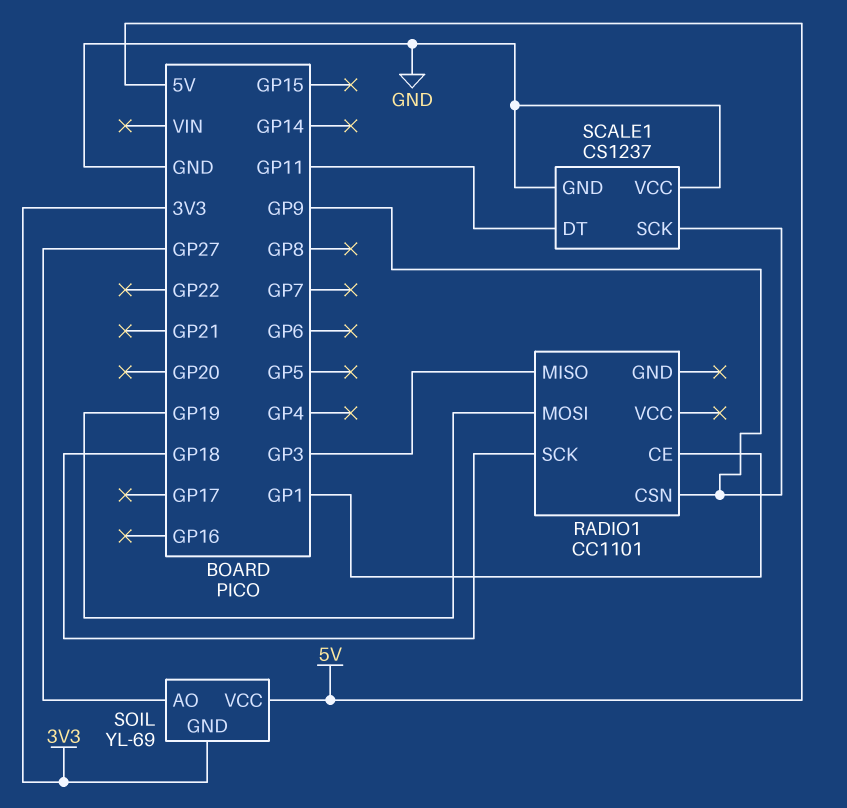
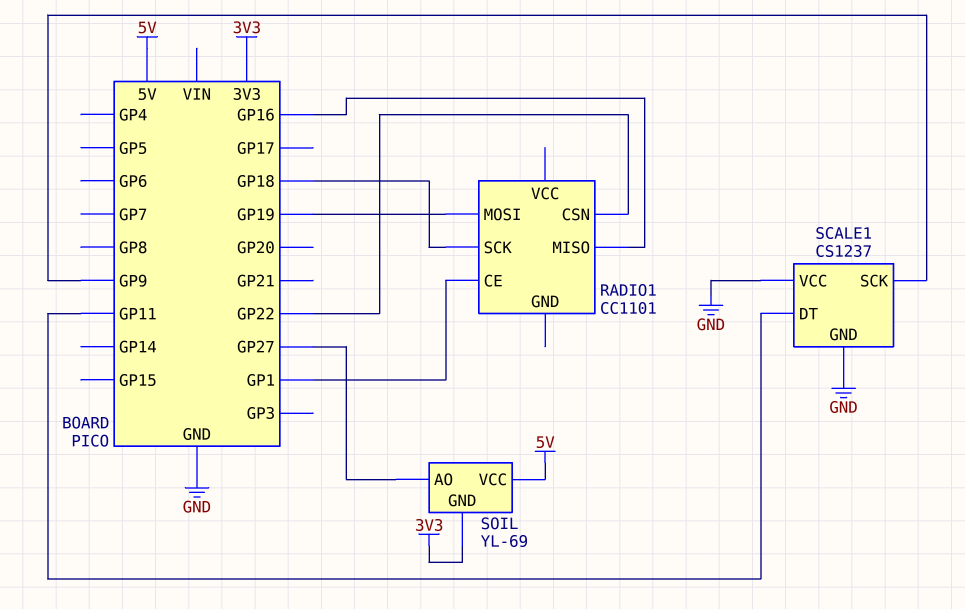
RADIO1 pin CSN: GP9 -> GP22
RADIO1 pin MISO: GP3 -> GP16

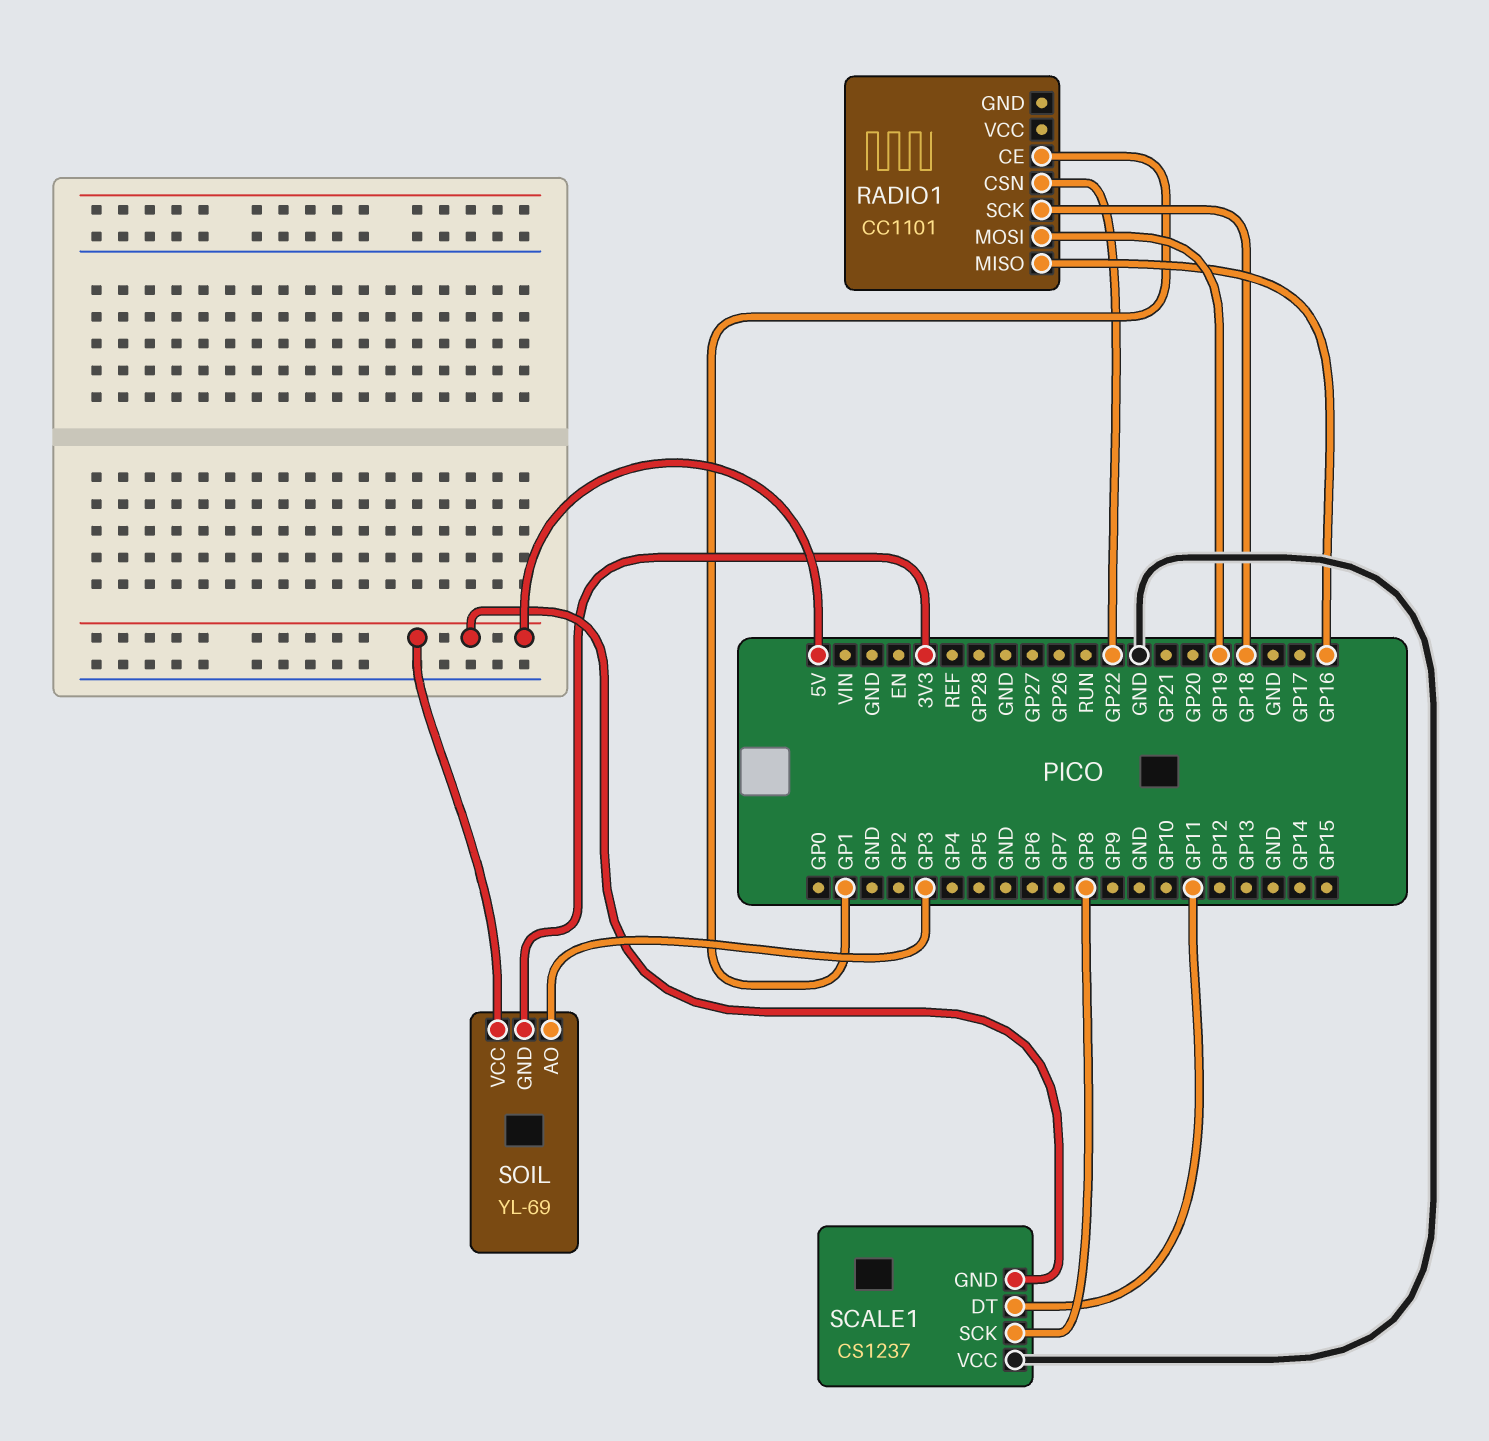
SCALE1 pin GND: GND -> 5V
SCALE1 pin SCK: GP9 -> GP8
SOIL pin AO: GP27 -> GP3

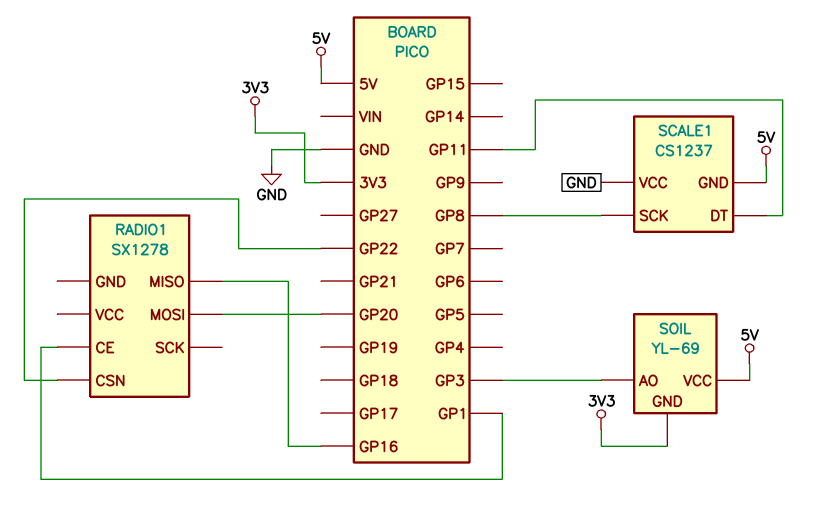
RADIO1: CC1101 -> SX1278
RADIO1 pin MOSI: GP19 -> GP20
RADIO1 pin SCK: GP18 -> none

